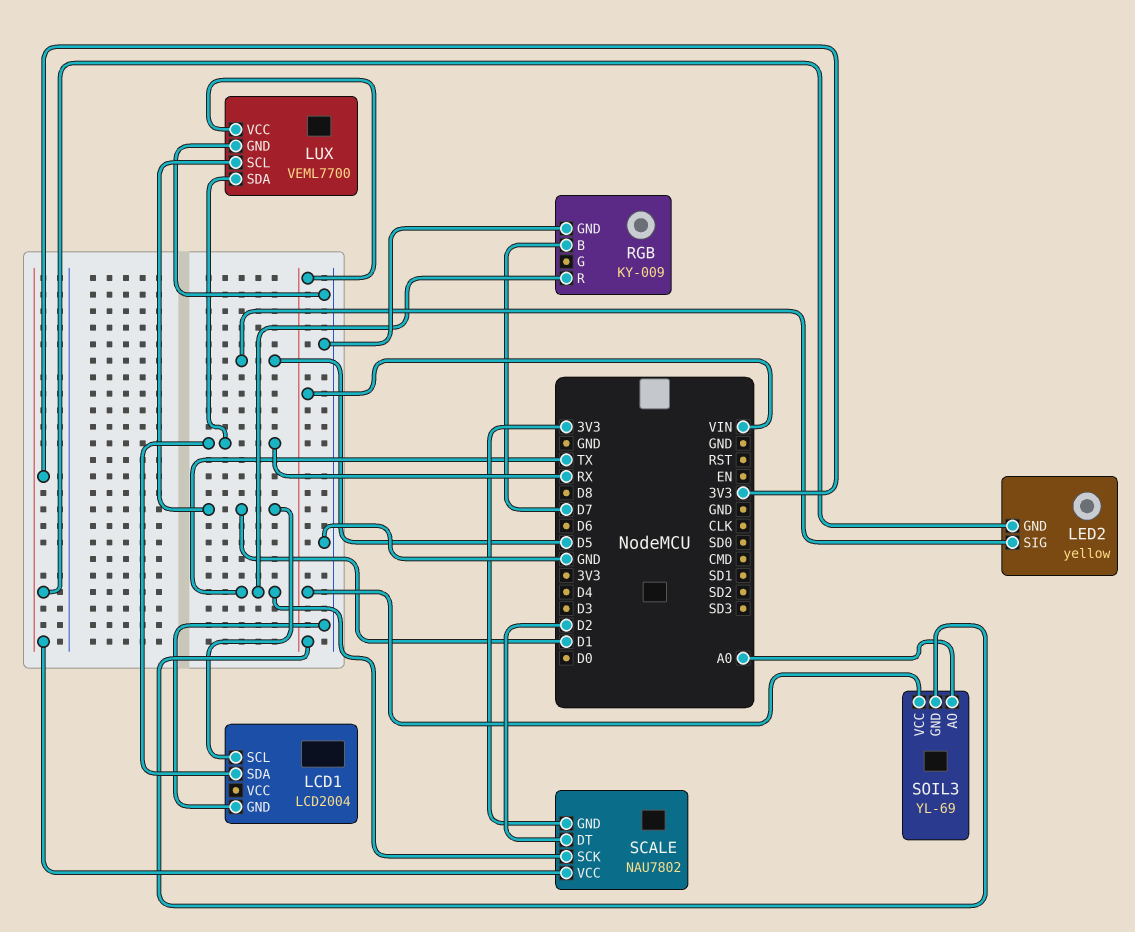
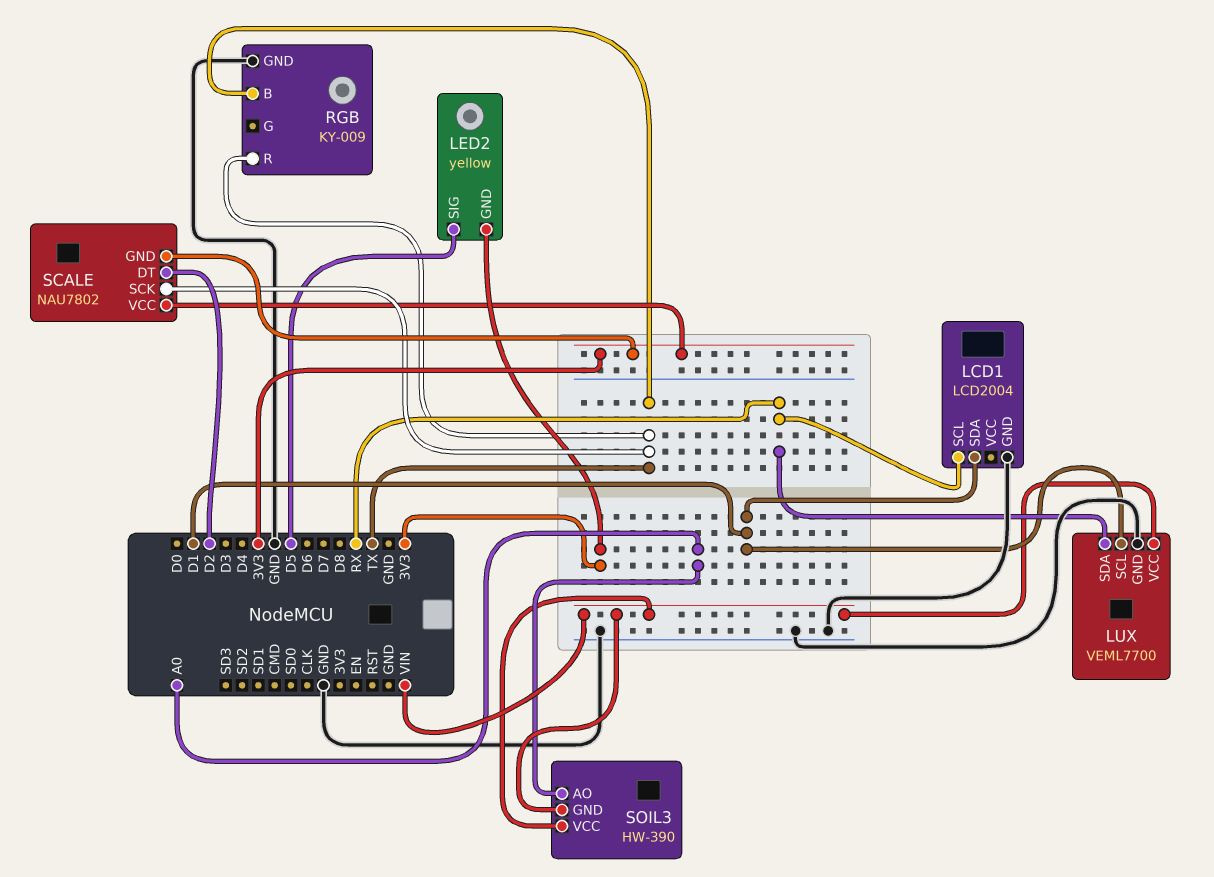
LCD1 pin SCL: D1 -> RX
LCD1 pin SDA: RX -> D1
RGB pin B: D7 -> TX
SOIL3: YL-69 -> HW-390

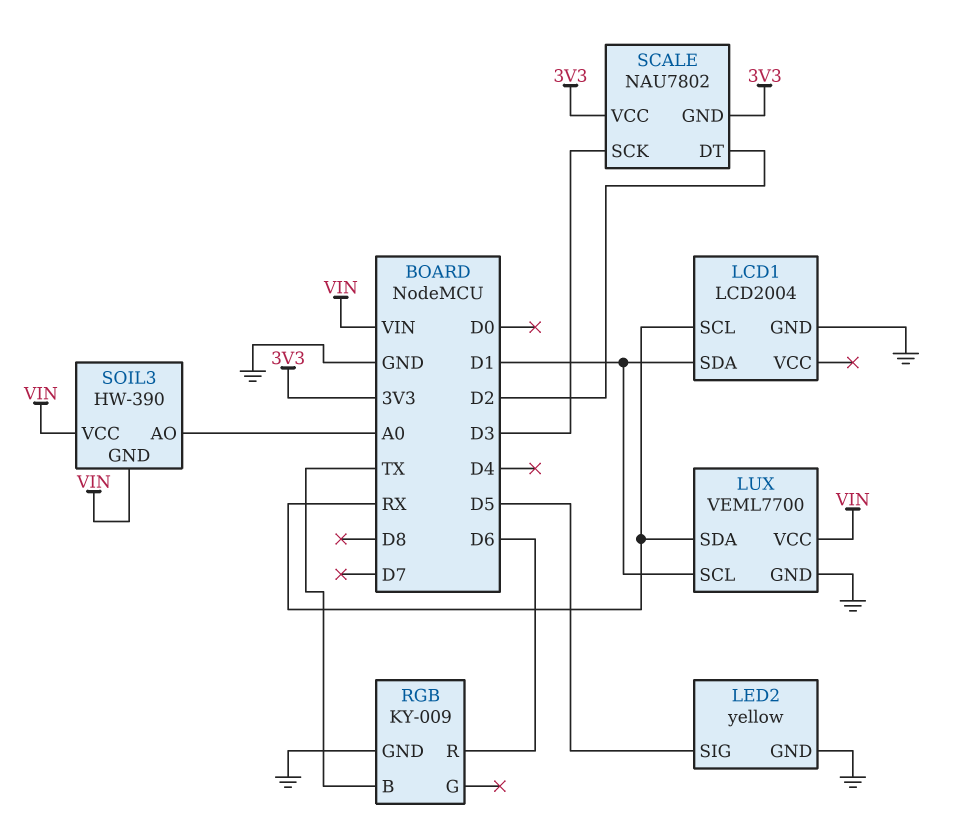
LED2 pin GND: 3V3 -> GND
RGB pin R: TX -> D6
SCALE pin SCK: TX -> D3

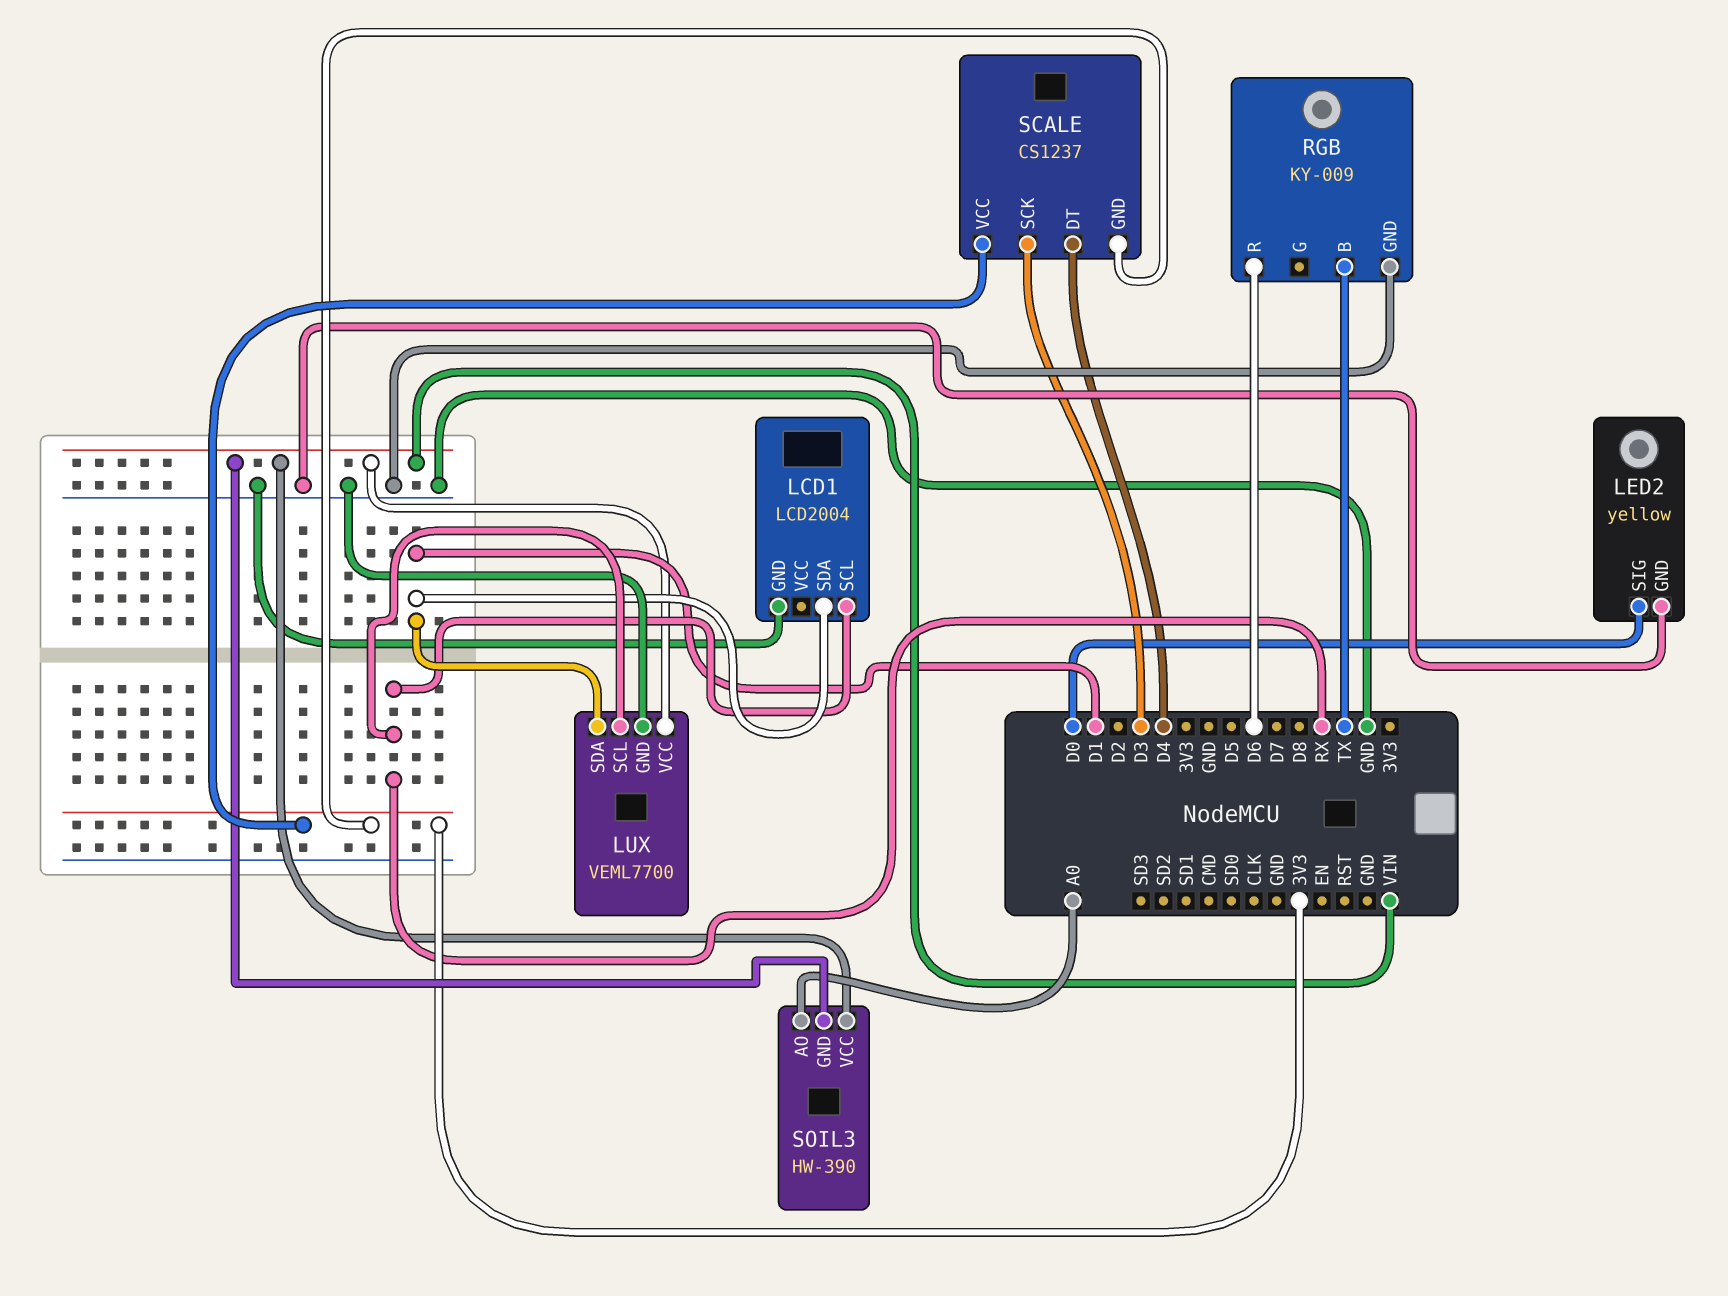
LED2 pin SIG: D5 -> D0
LUX pin SCL: D1 -> RX
LUX pin SDA: RX -> D1
SCALE: NAU7802 -> CS1237
SCALE pin DT: D2 -> D4

